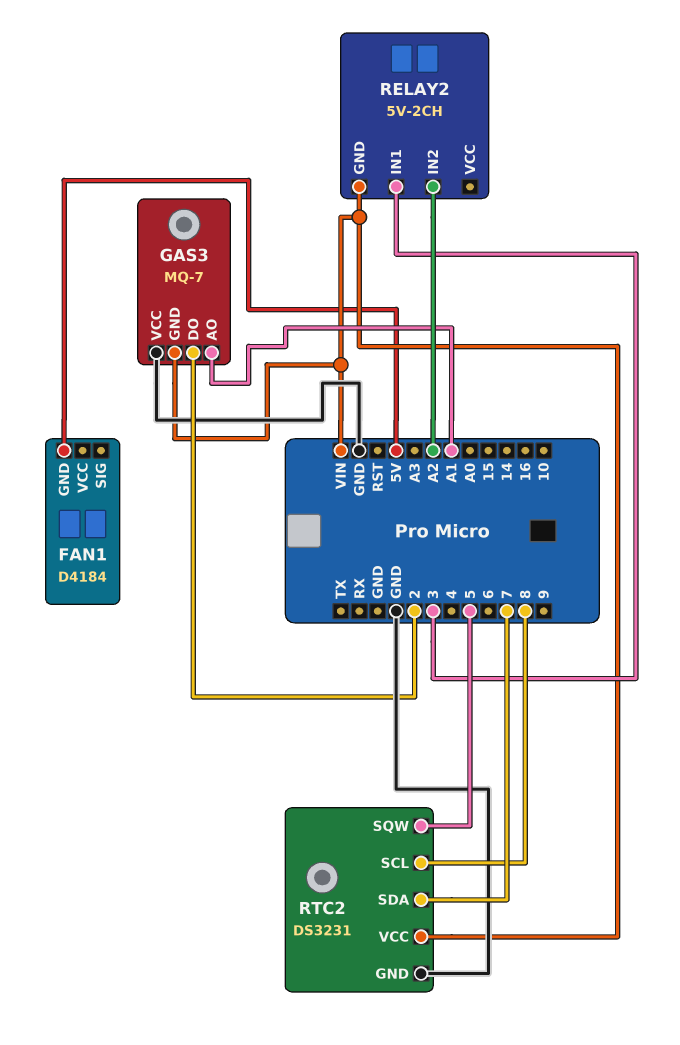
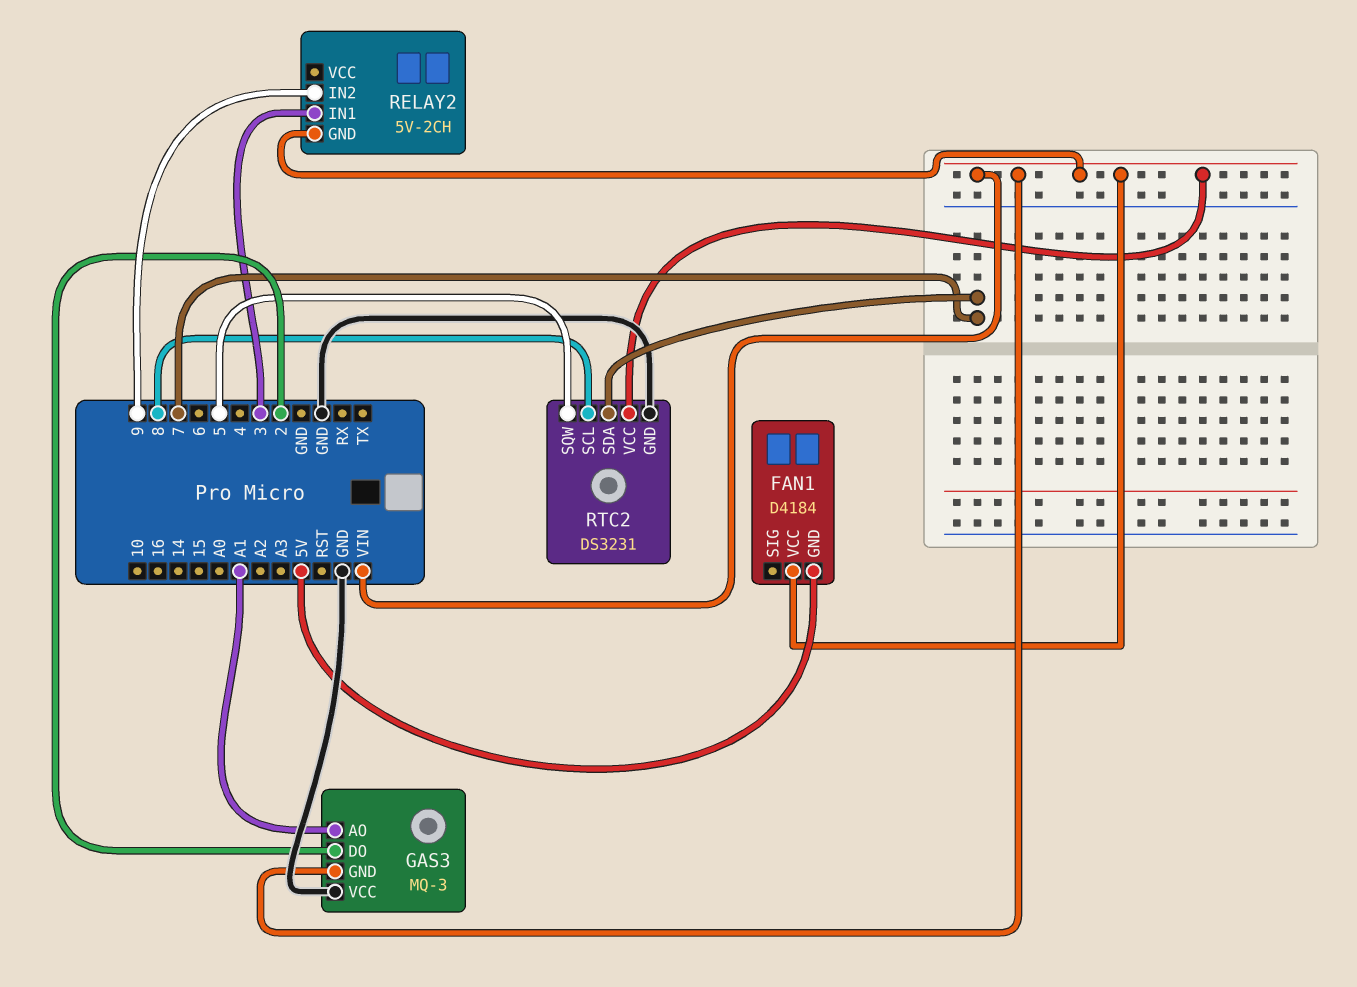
FAN1 pin VCC: none -> VIN
GAS3: MQ-7 -> MQ-3
RELAY2 pin IN2: A2 -> 9

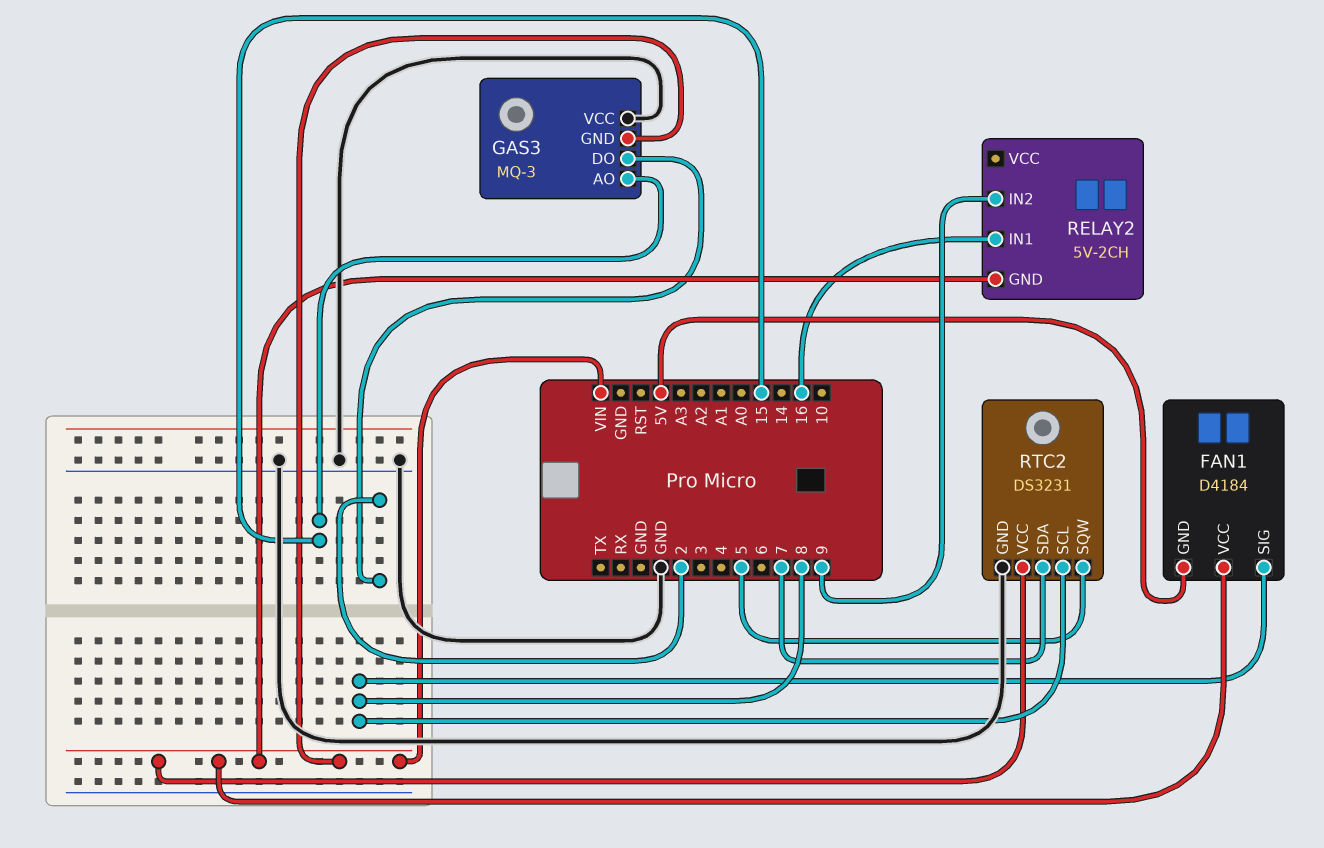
FAN1 pin SIG: none -> 8
GAS3 pin AO: A1 -> 15
RELAY2 pin IN1: 3 -> 16

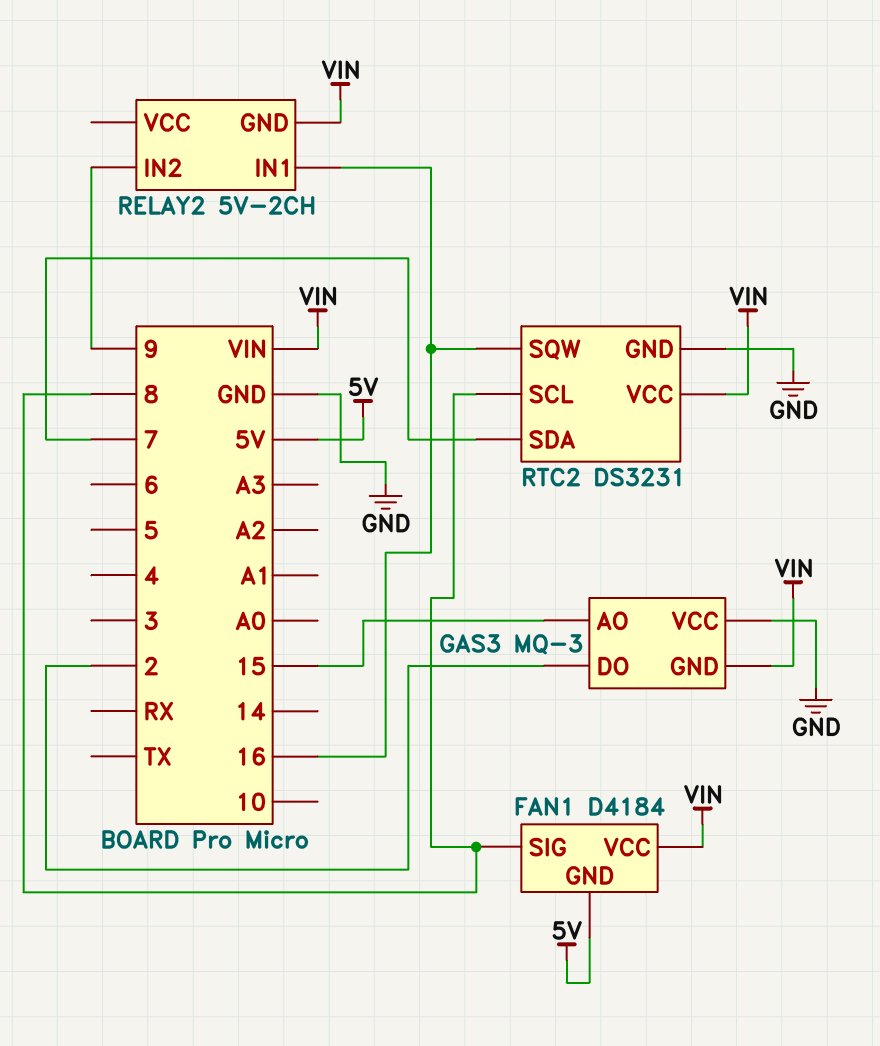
RTC2 pin SQW: 5 -> 16

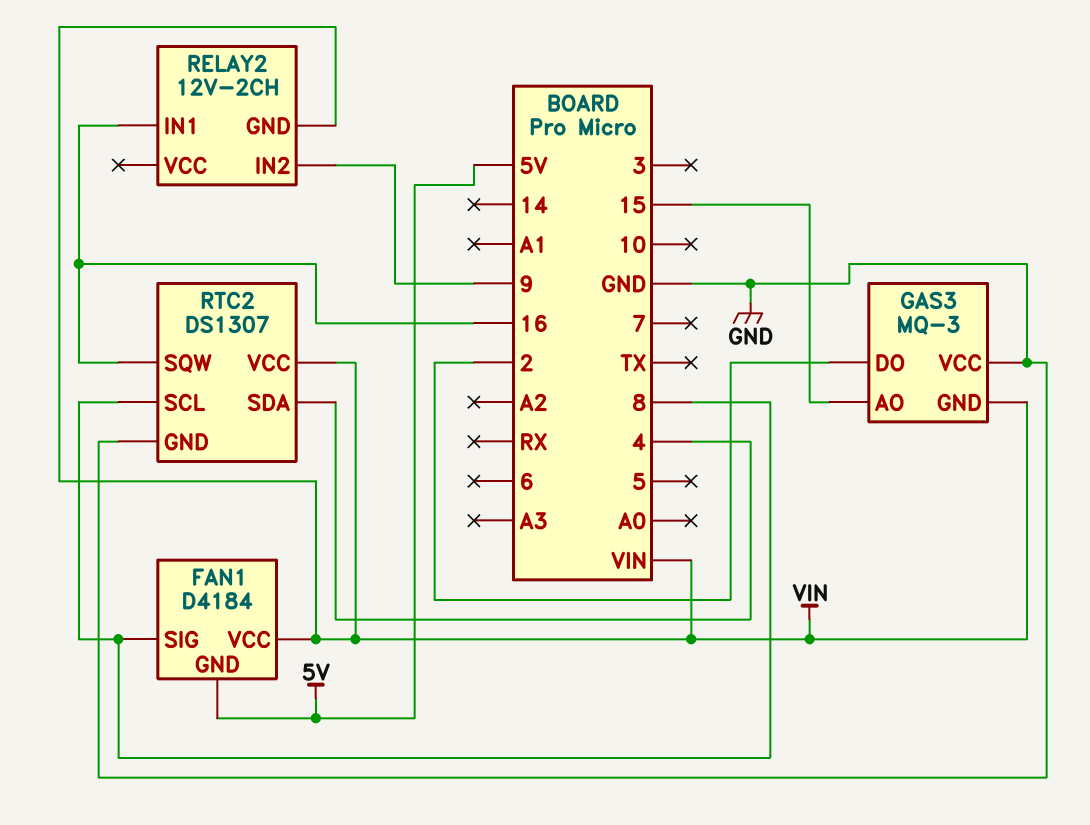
RELAY2: 5V-2CH -> 12V-2CH
RTC2: DS3231 -> DS1307
RTC2 pin SDA: 7 -> 4

